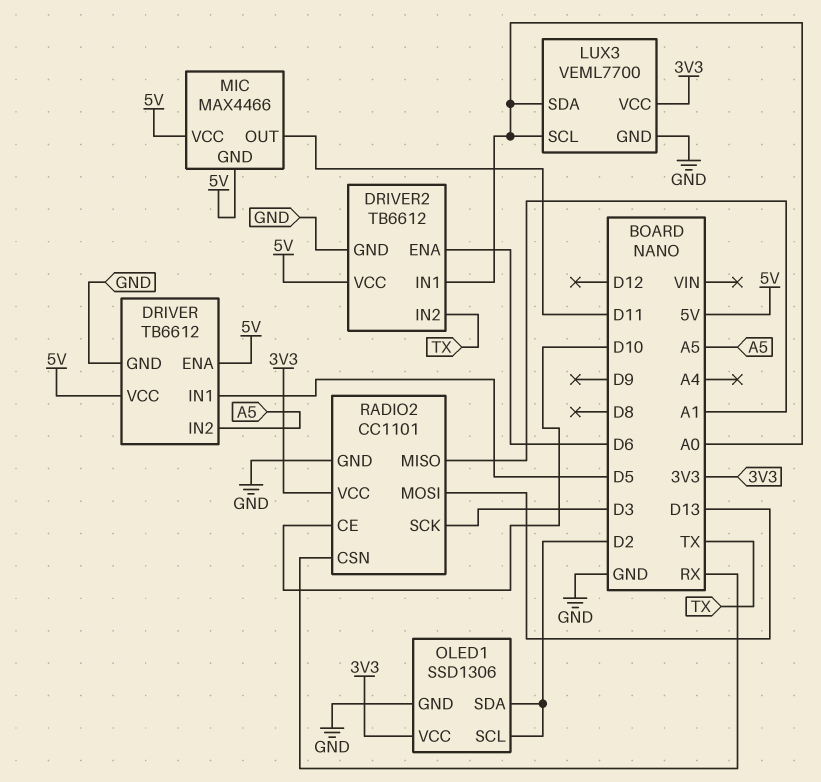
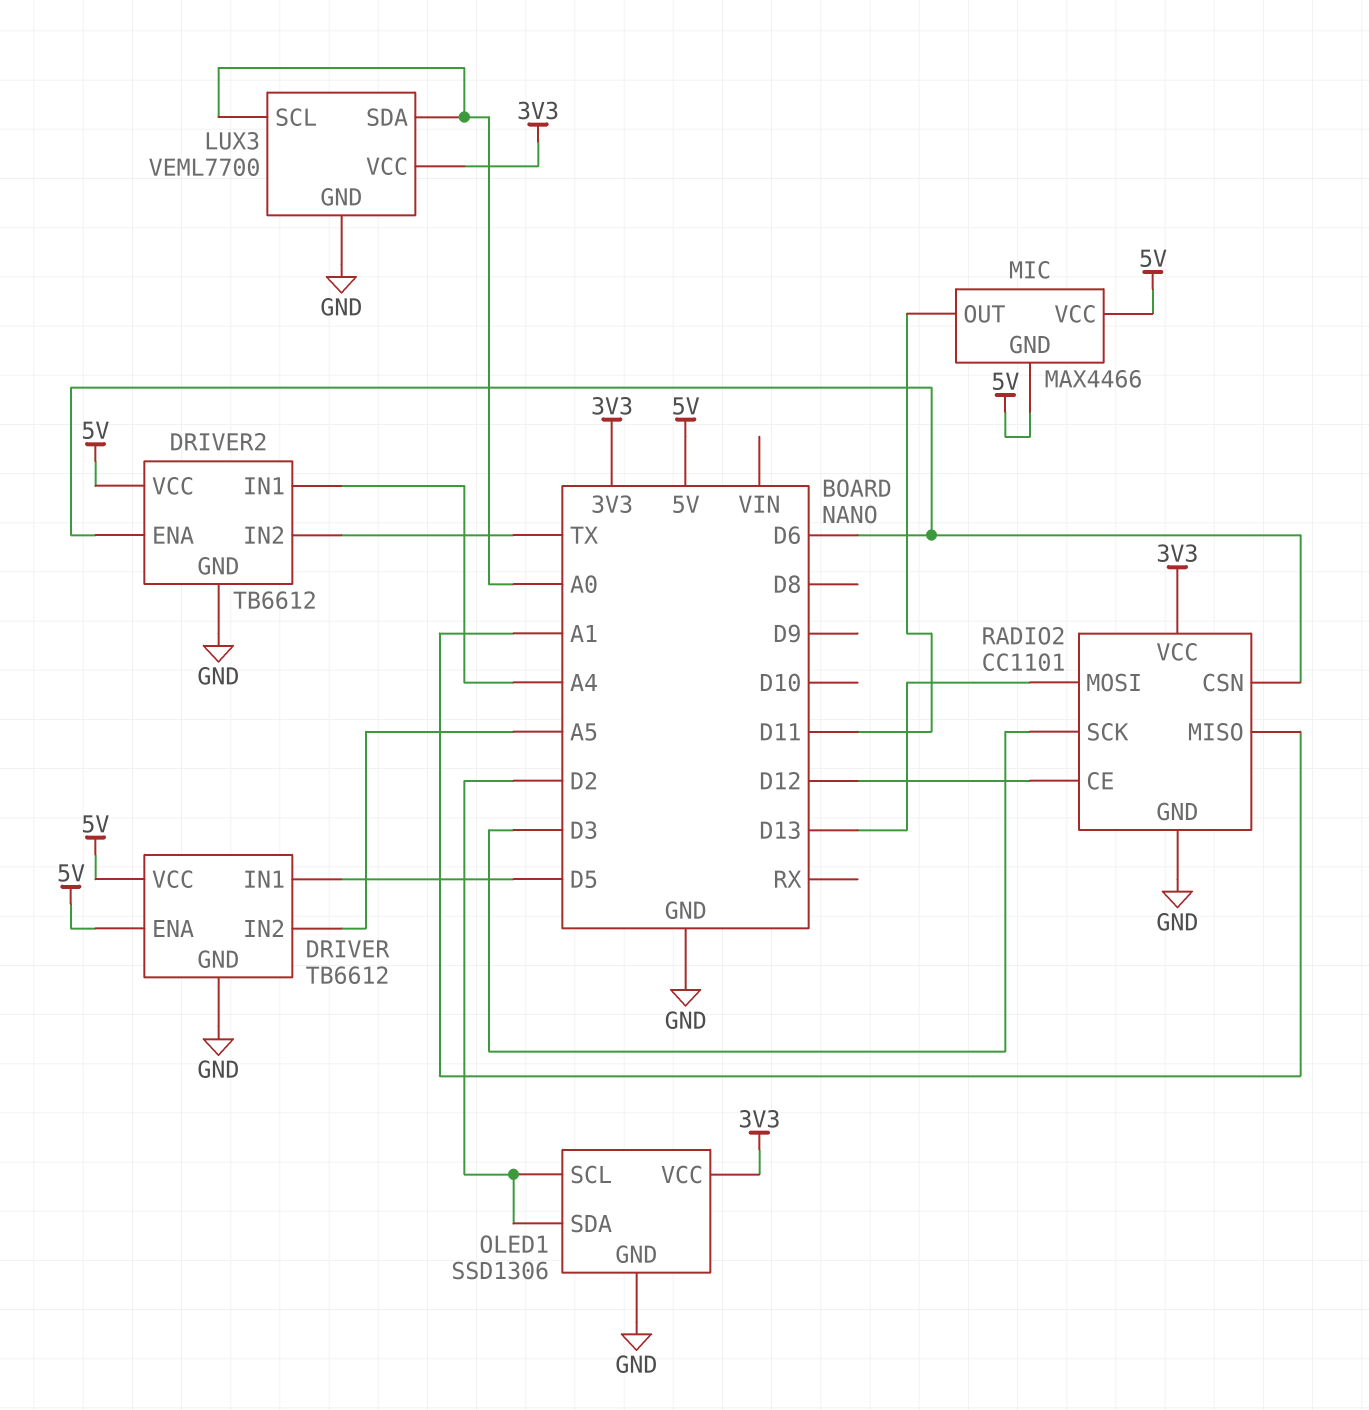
DRIVER2 pin IN1: A0 -> A4
RADIO2 pin CE: D10 -> D12
RADIO2 pin CSN: RX -> D6

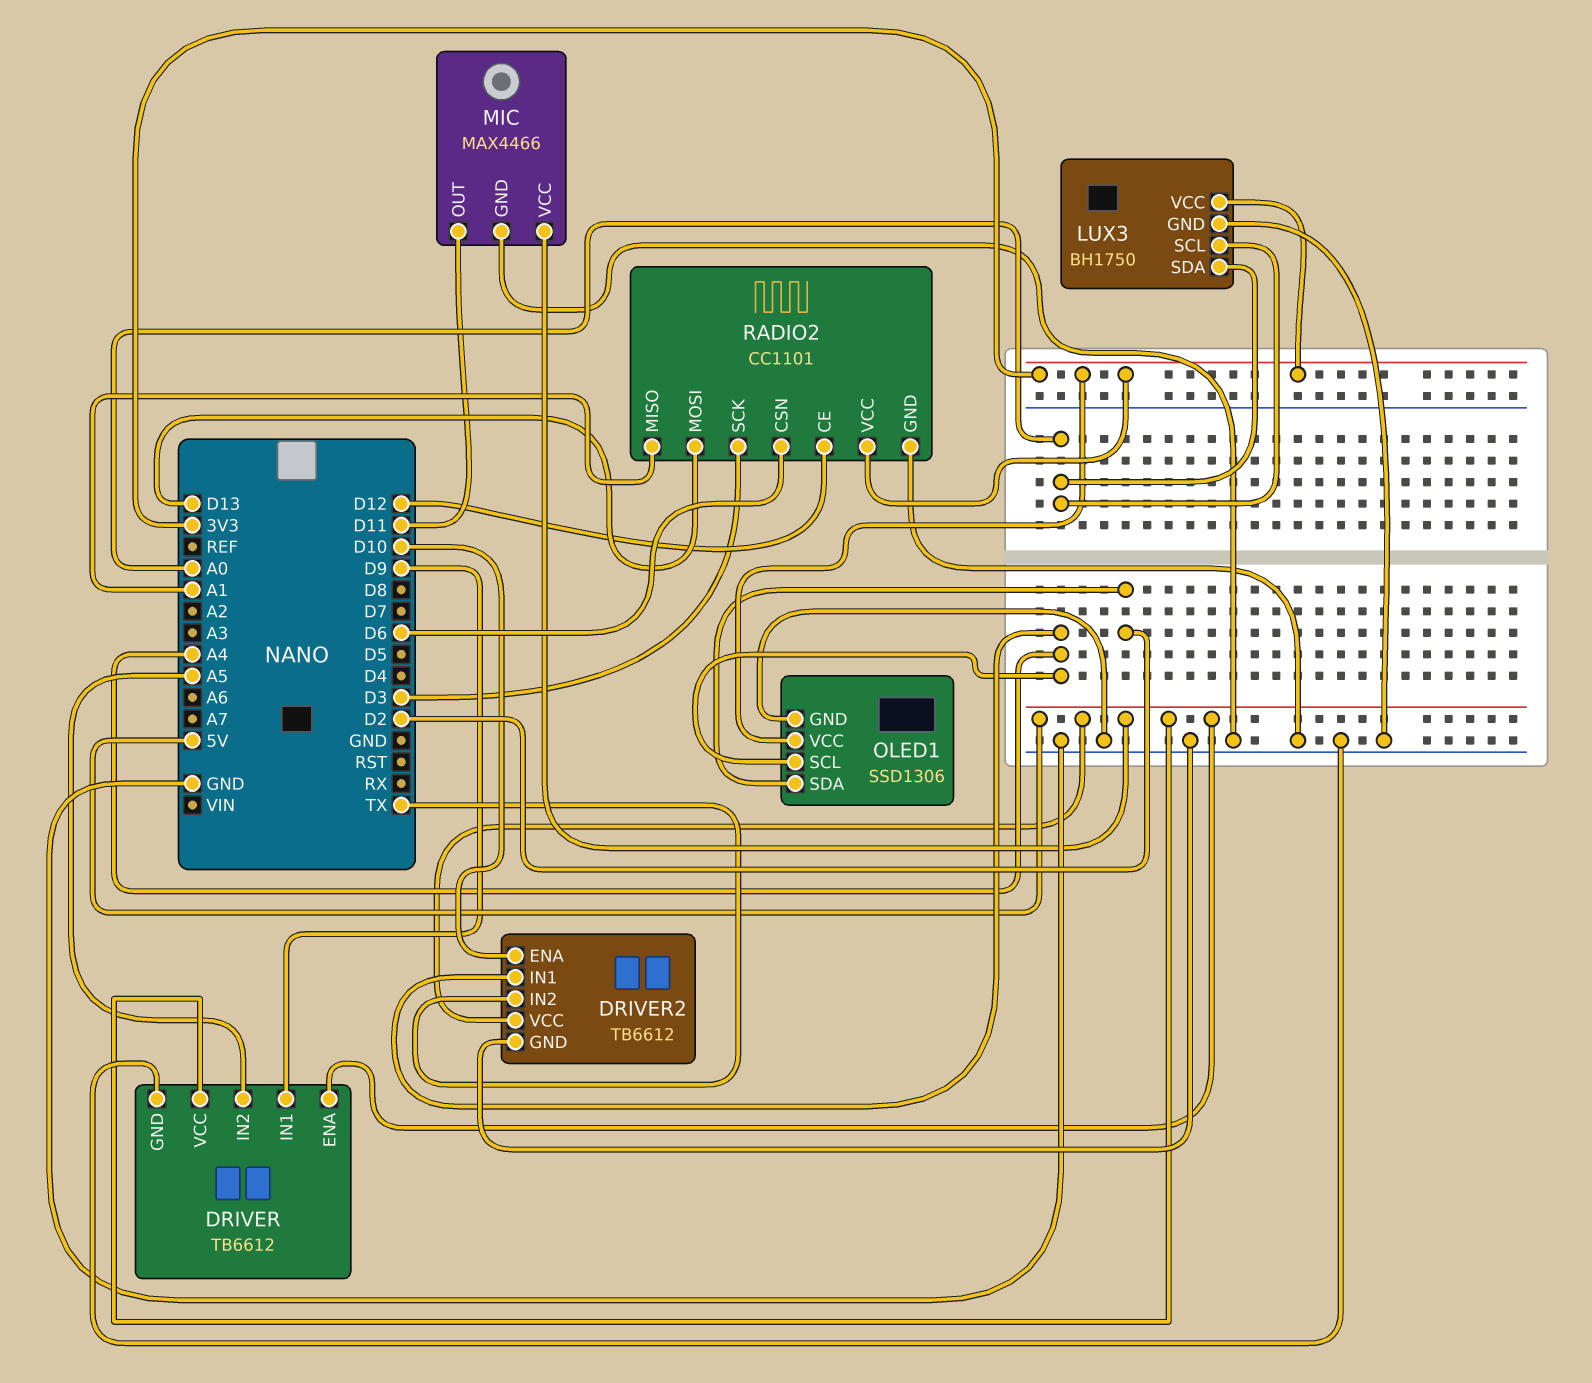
DRIVER pin IN1: D5 -> D9
DRIVER2 pin ENA: D6 -> D10
LUX3: VEML7700 -> BH1750
MIC pin GND: 5V -> GND
OLED1 pin SCL: D2 -> A4

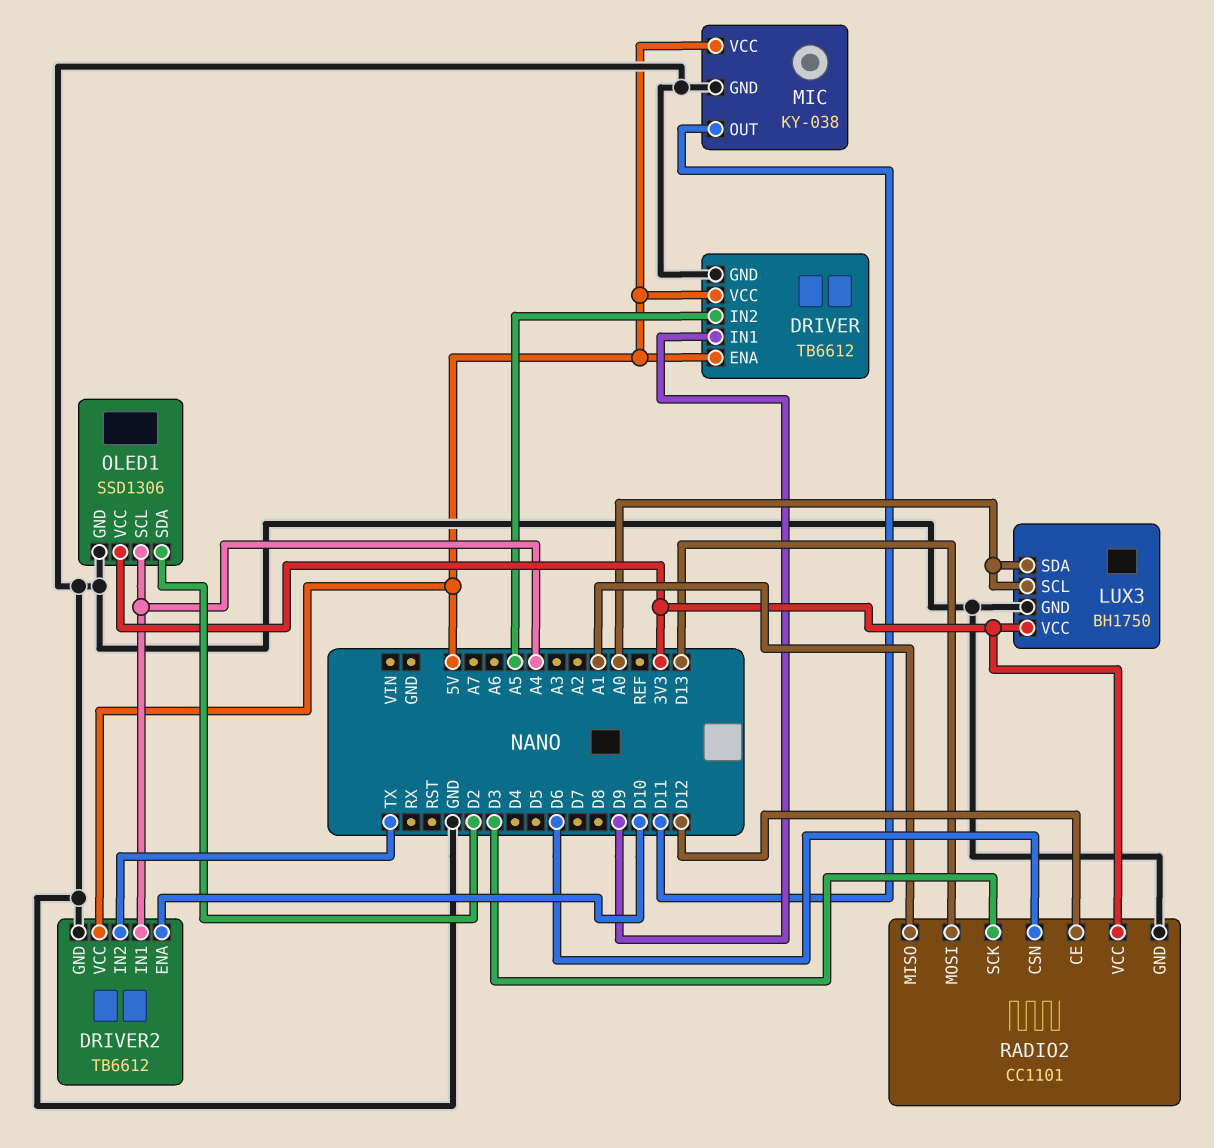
MIC: MAX4466 -> KY-038

